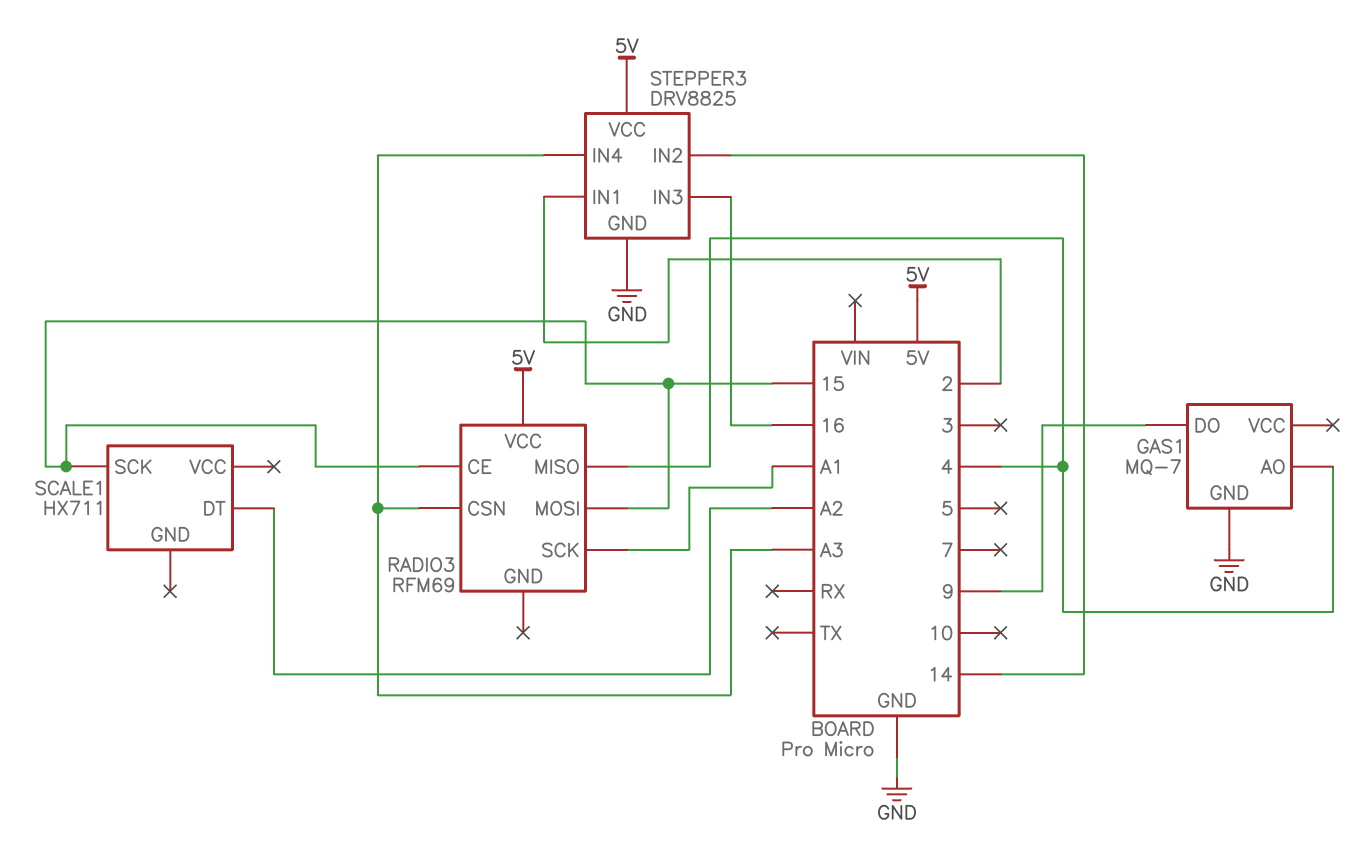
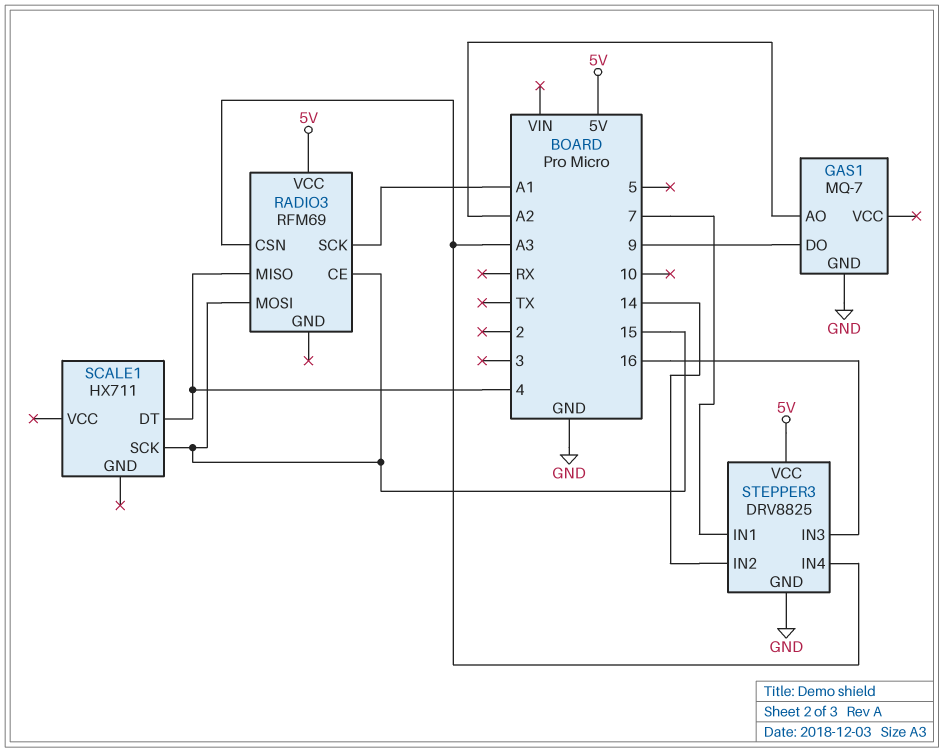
GAS1 pin AO: 4 -> A2
SCALE1 pin DT: A2 -> 4
STEPPER3 pin IN1: 2 -> 7

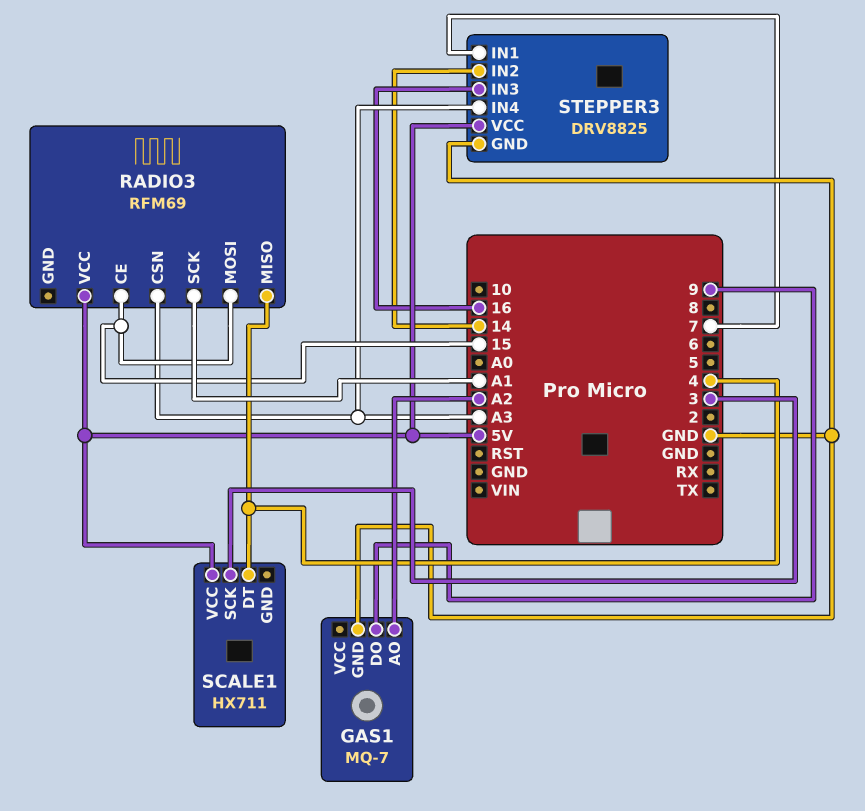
SCALE1 pin SCK: 15 -> 3
SCALE1 pin VCC: none -> 5V

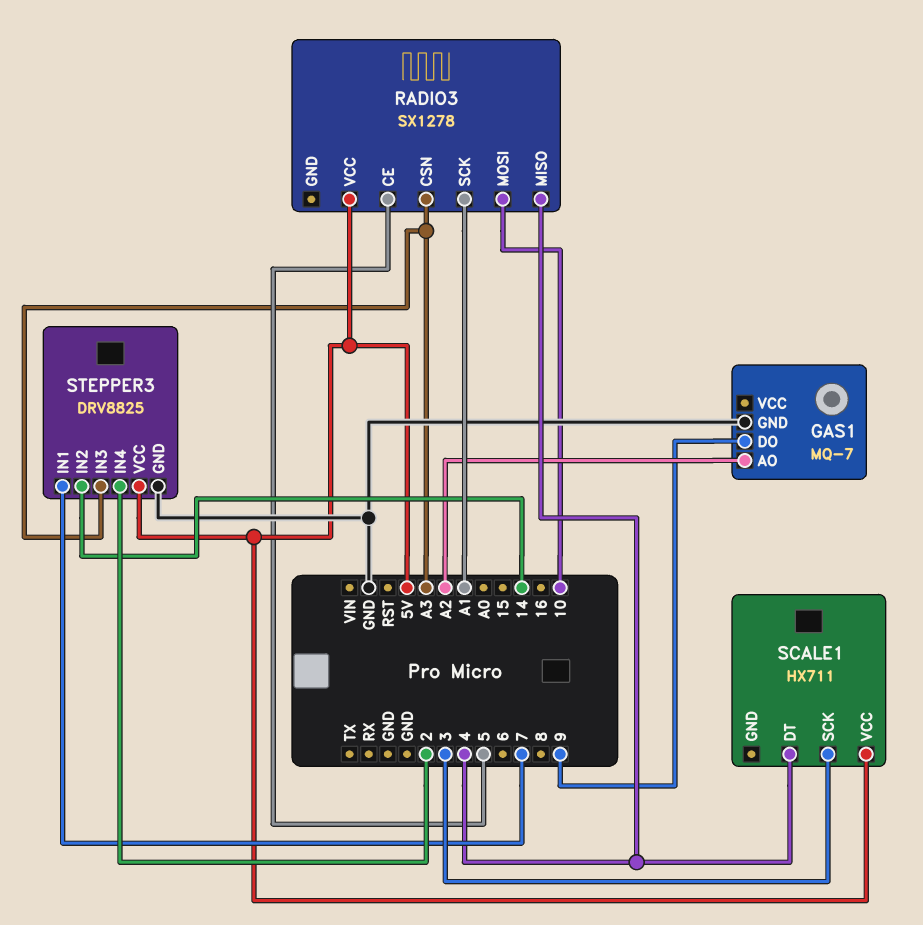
RADIO3: RFM69 -> SX1278
RADIO3 pin CE: 15 -> 5
RADIO3 pin MOSI: 15 -> 10
STEPPER3 pin IN3: 16 -> A3
STEPPER3 pin IN4: A3 -> 2

